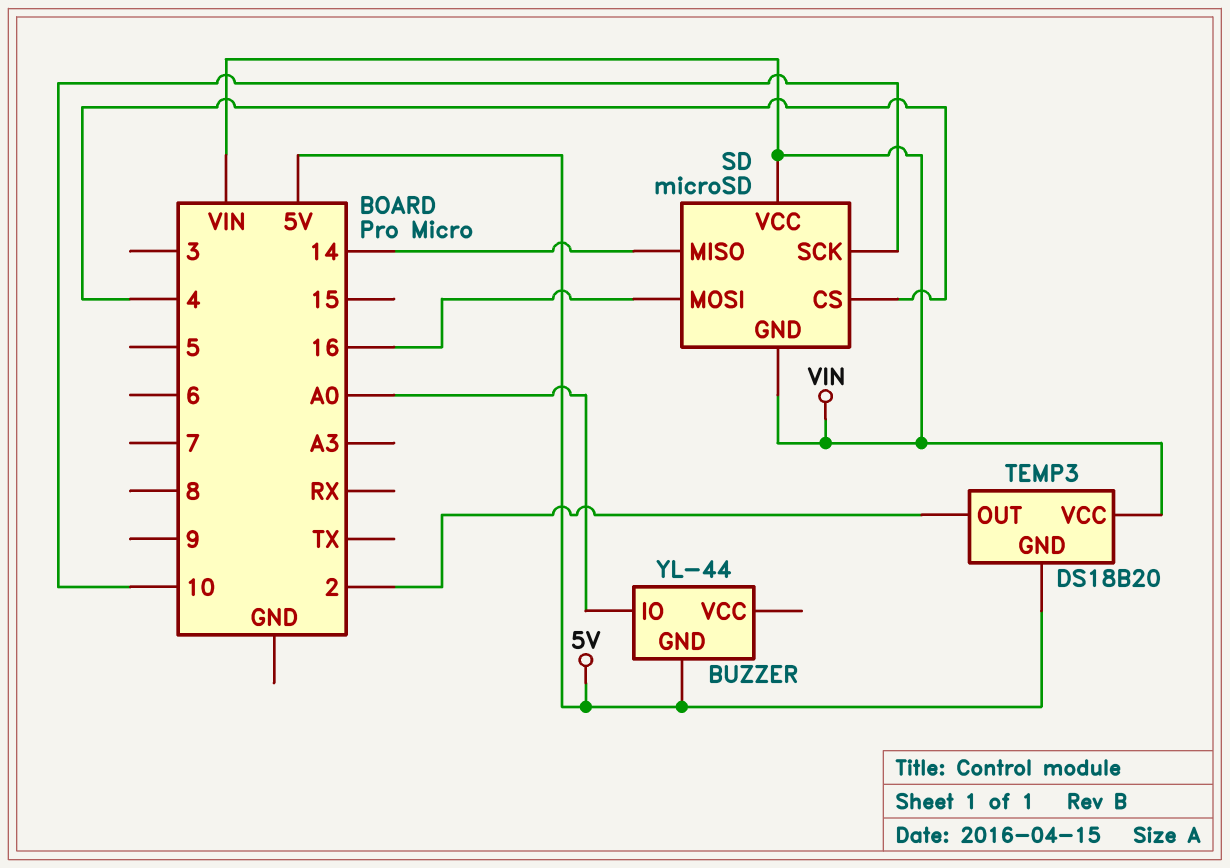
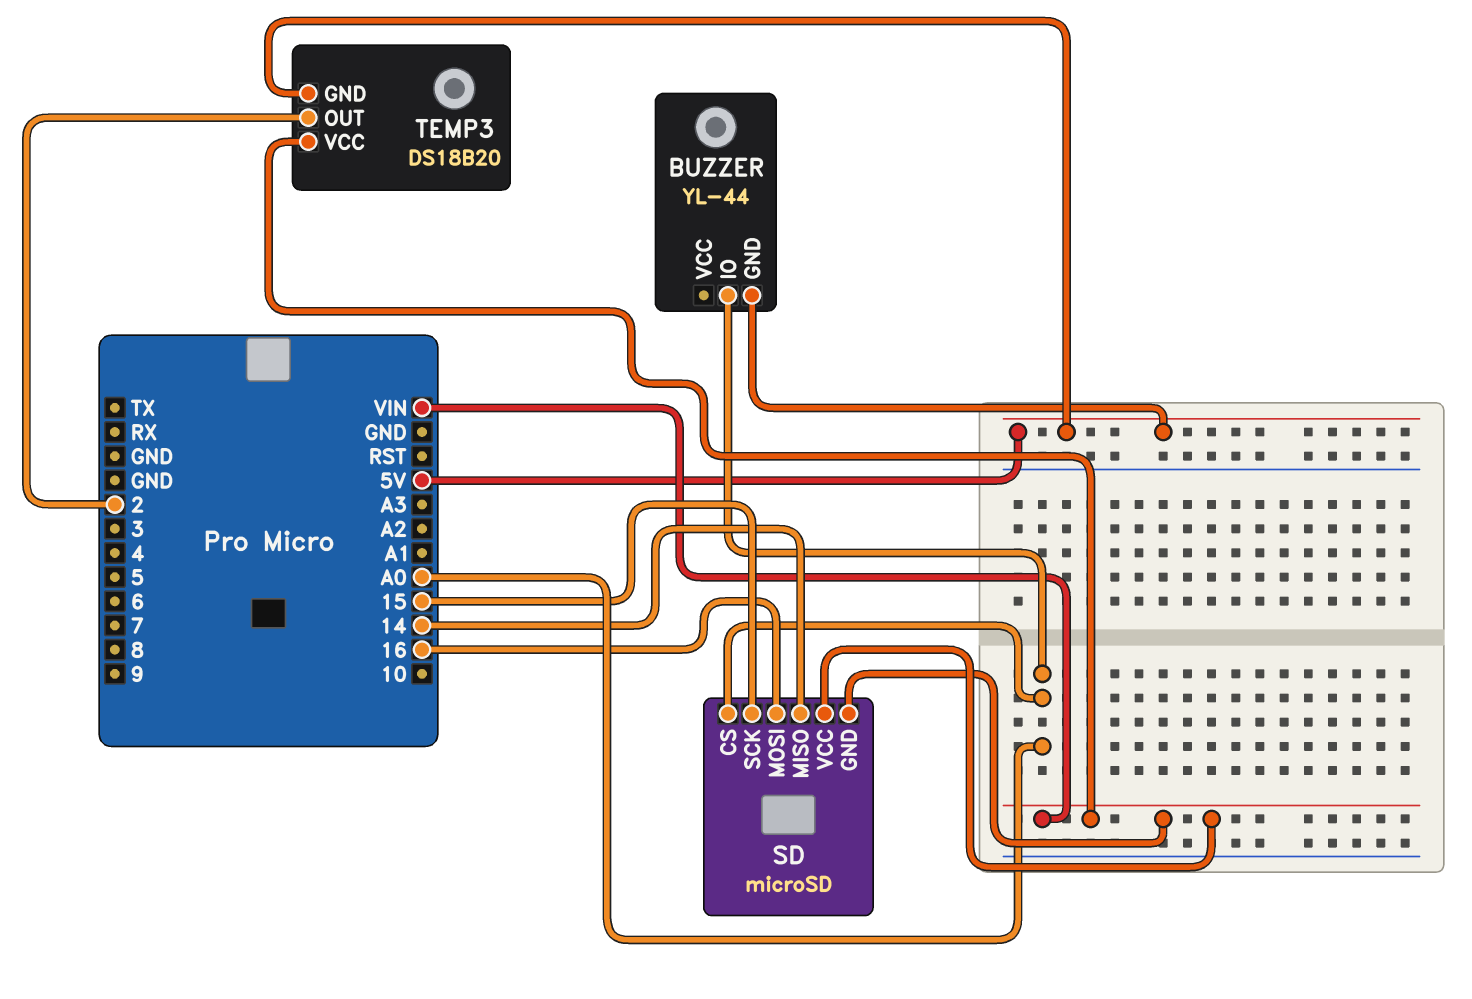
SD pin CS: 4 -> A0
SD pin SCK: 10 -> 15

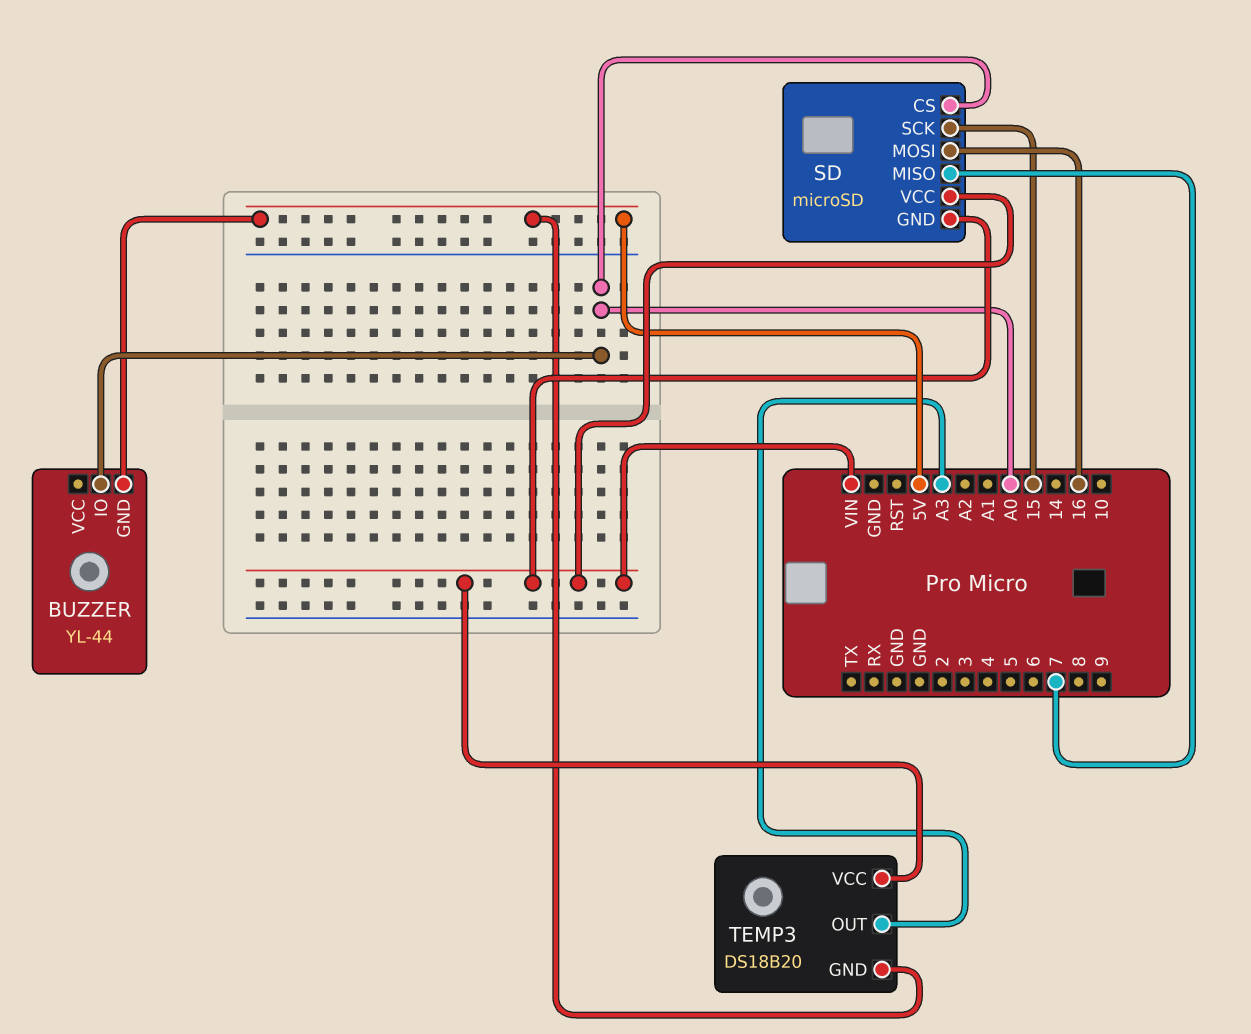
SD pin MISO: 14 -> 7
TEMP3 pin OUT: 2 -> A3

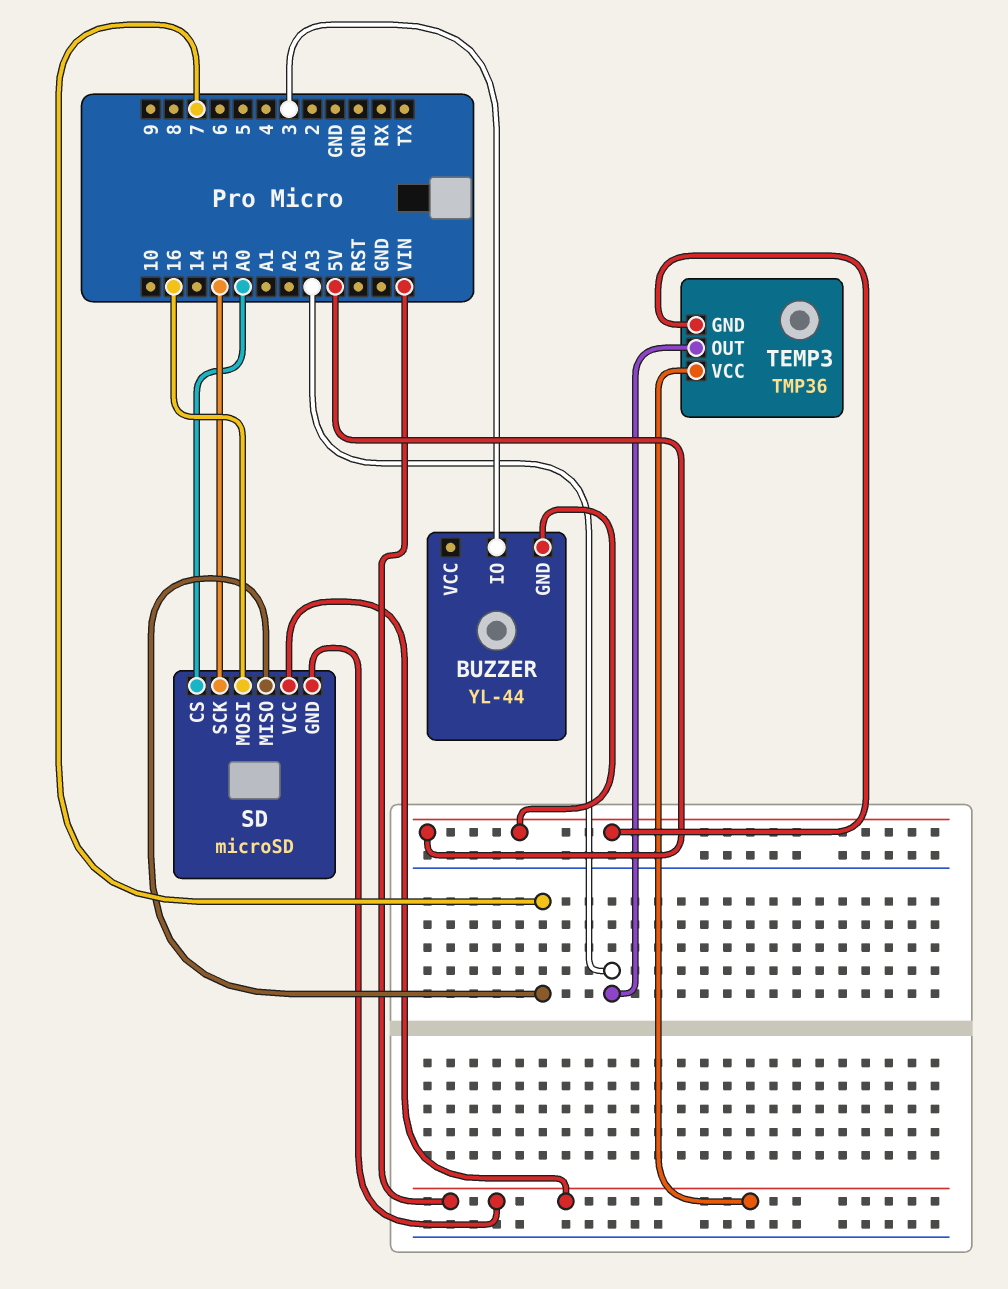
BUZZER pin IO: A0 -> 3
TEMP3: DS18B20 -> TMP36

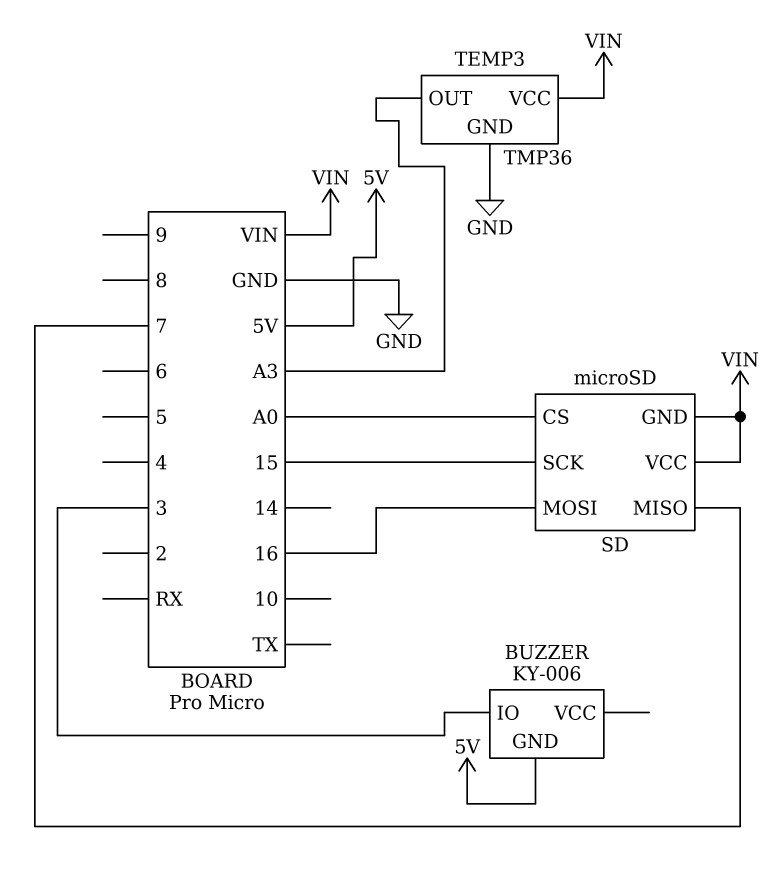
BUZZER: YL-44 -> KY-006
TEMP3 pin GND: 5V -> GND

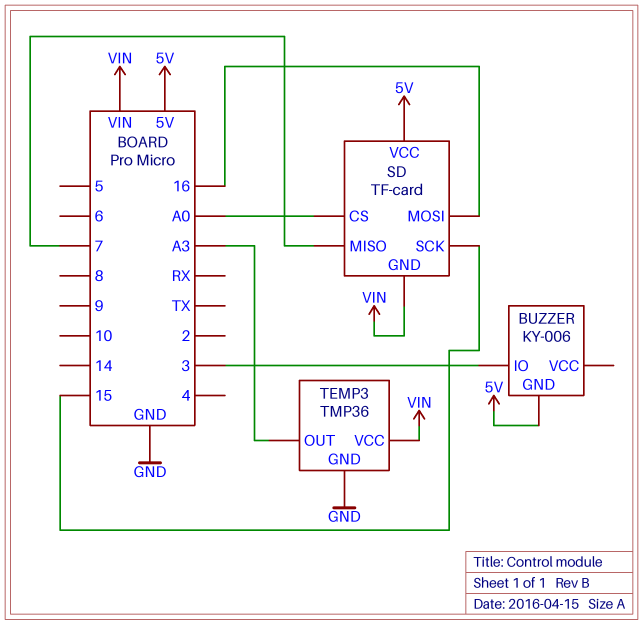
SD: microSD -> TF-card
SD pin VCC: VIN -> 5V

